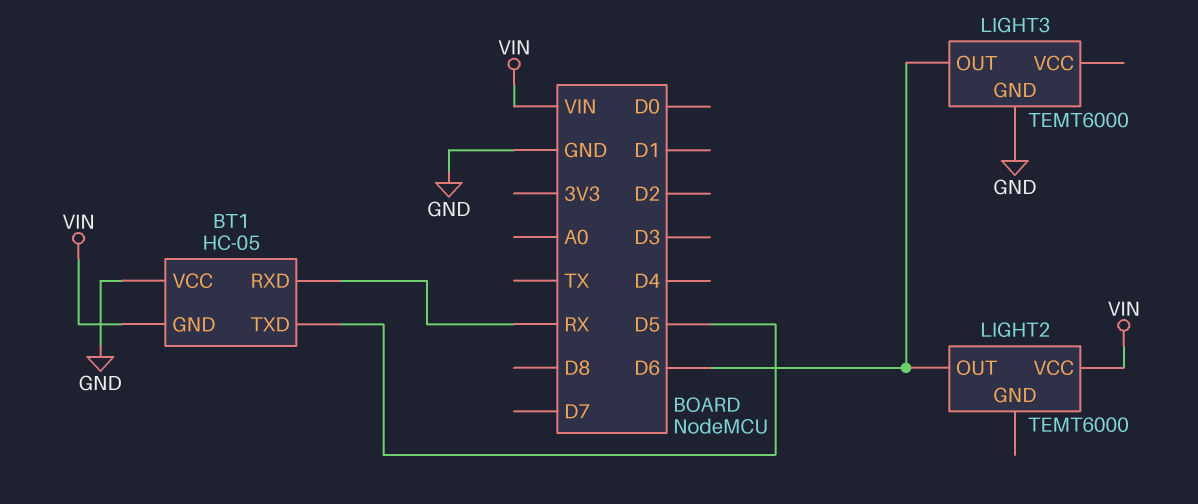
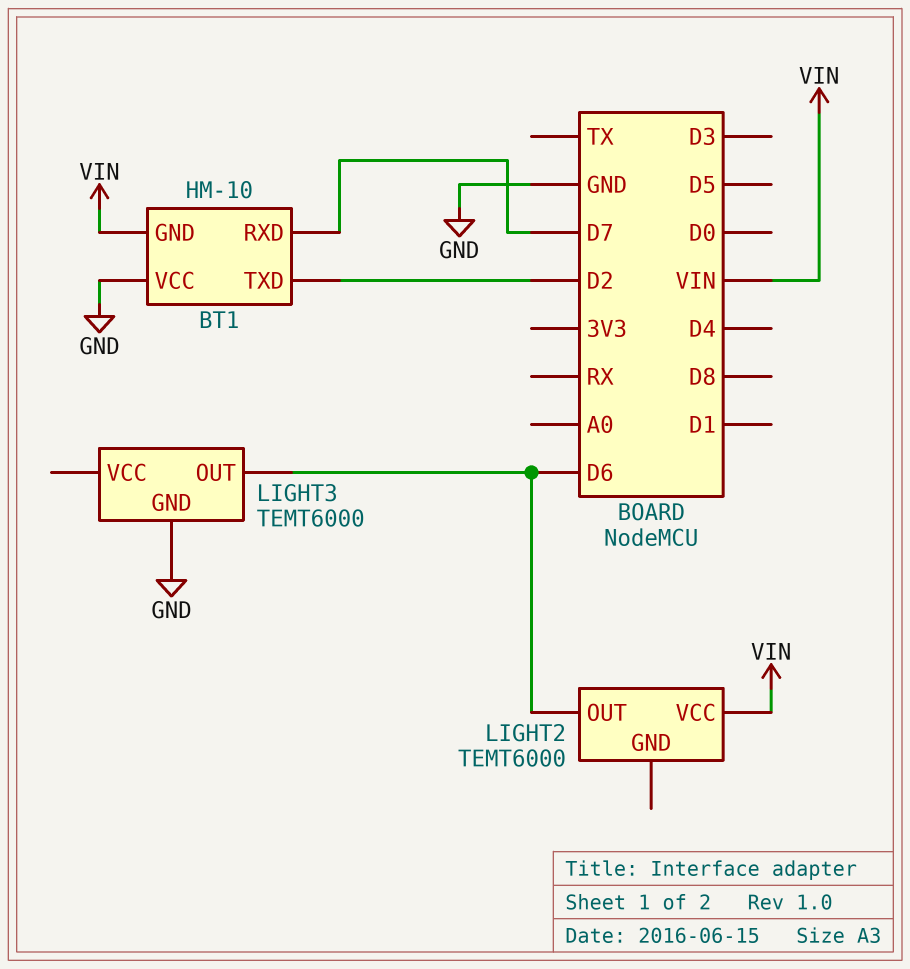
BT1: HC-05 -> HM-10
BT1 pin RXD: RX -> D7
BT1 pin TXD: D5 -> D2

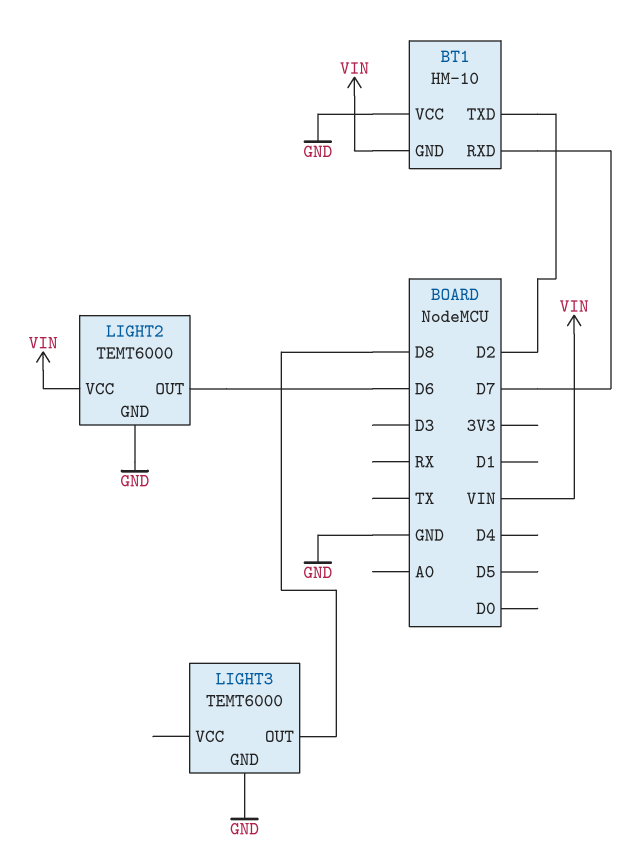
LIGHT2 pin GND: none -> GND
LIGHT3 pin OUT: D6 -> D8

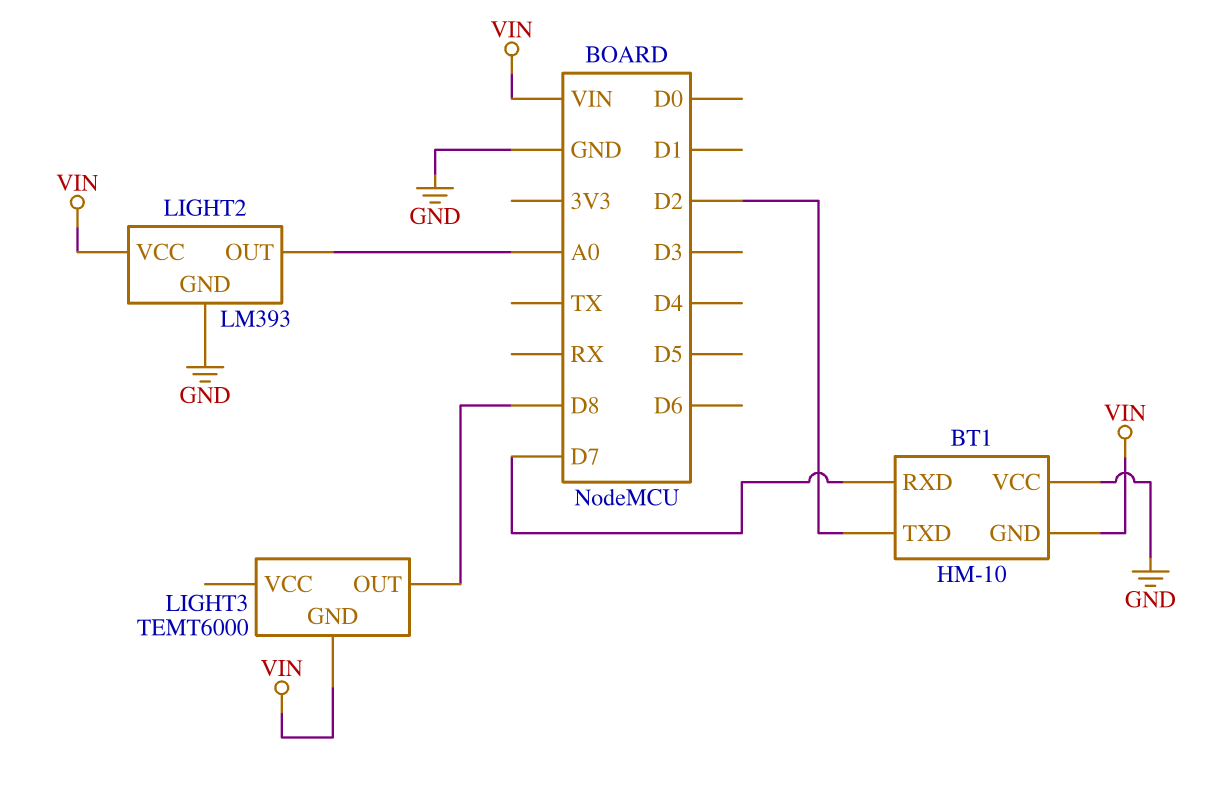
LIGHT2: TEMT6000 -> LM393
LIGHT2 pin OUT: D6 -> A0
LIGHT3 pin GND: GND -> VIN

